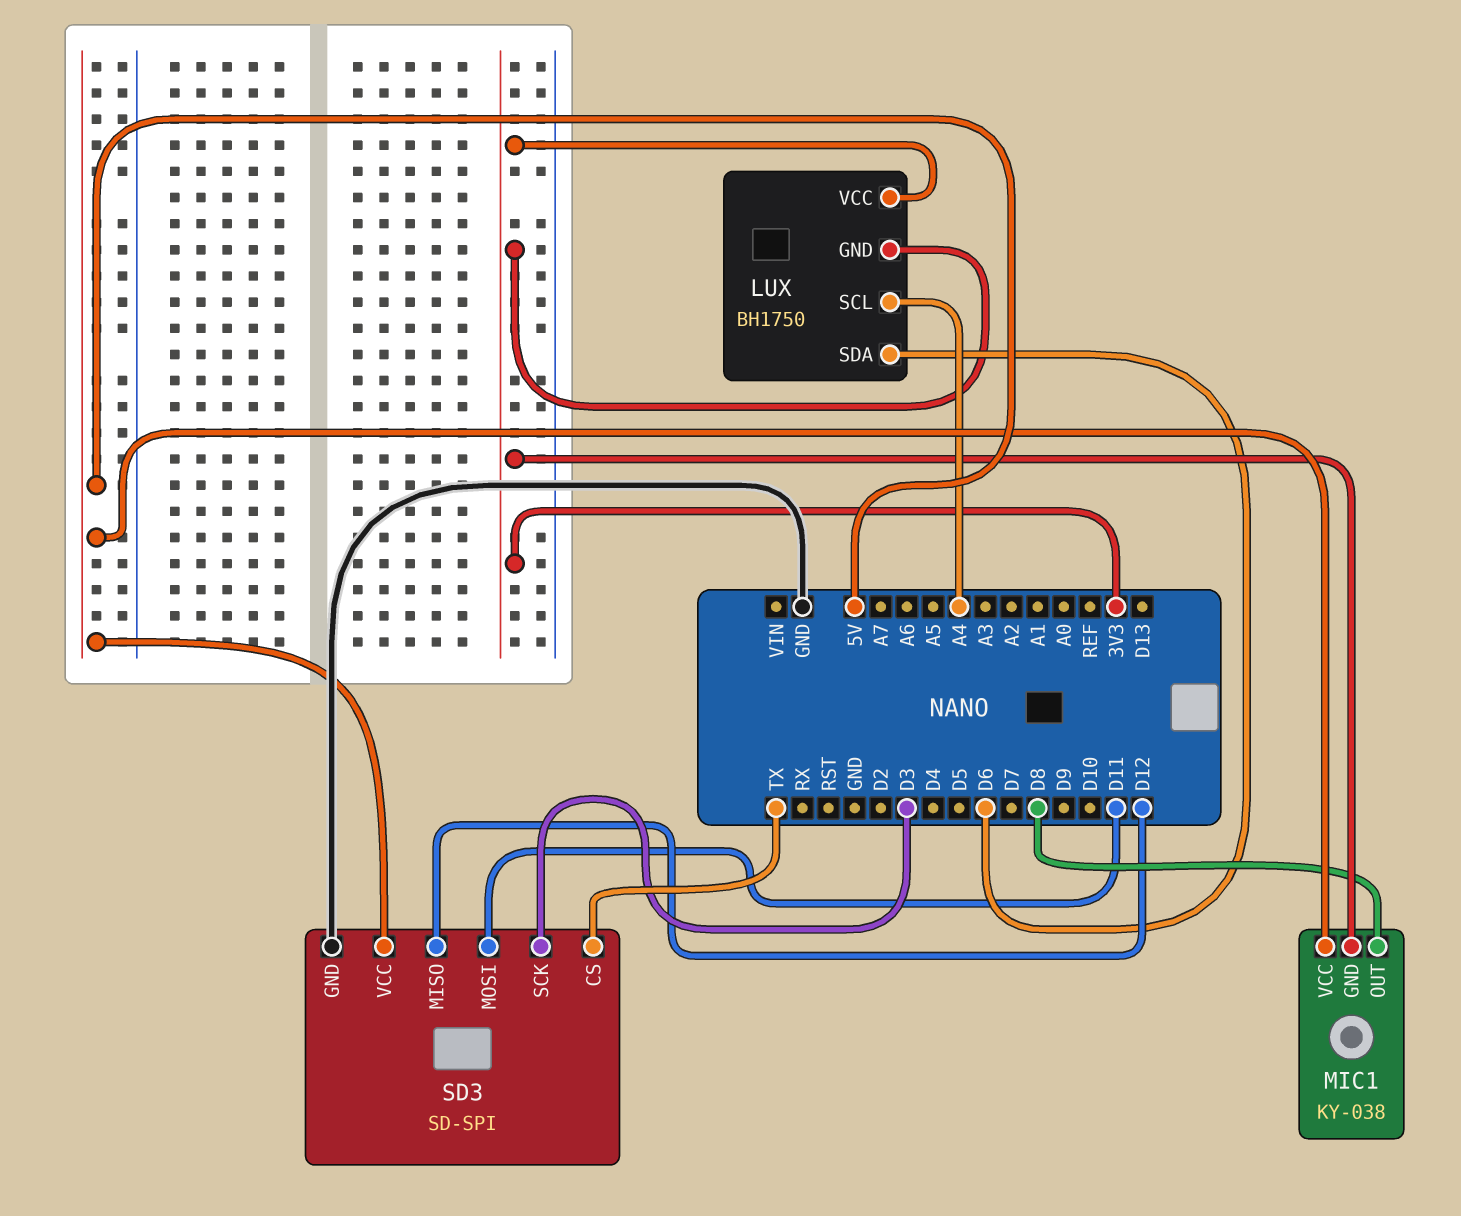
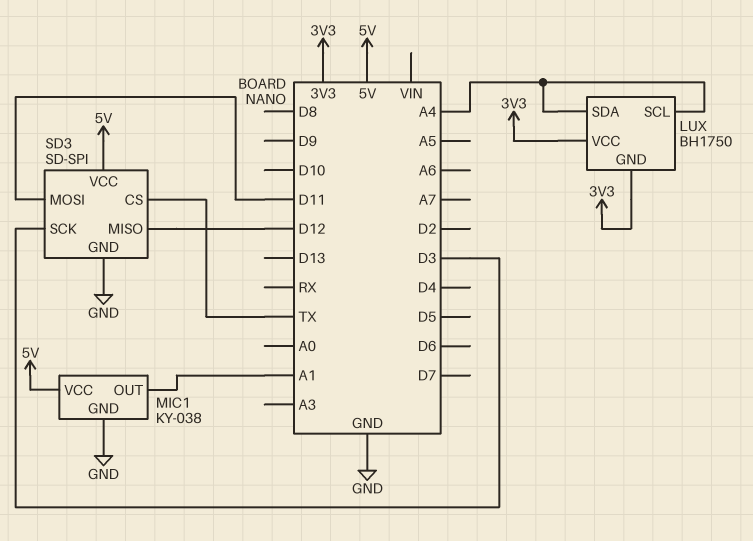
LUX pin SDA: D6 -> A4
MIC1 pin GND: 3V3 -> GND
MIC1 pin OUT: D8 -> A1

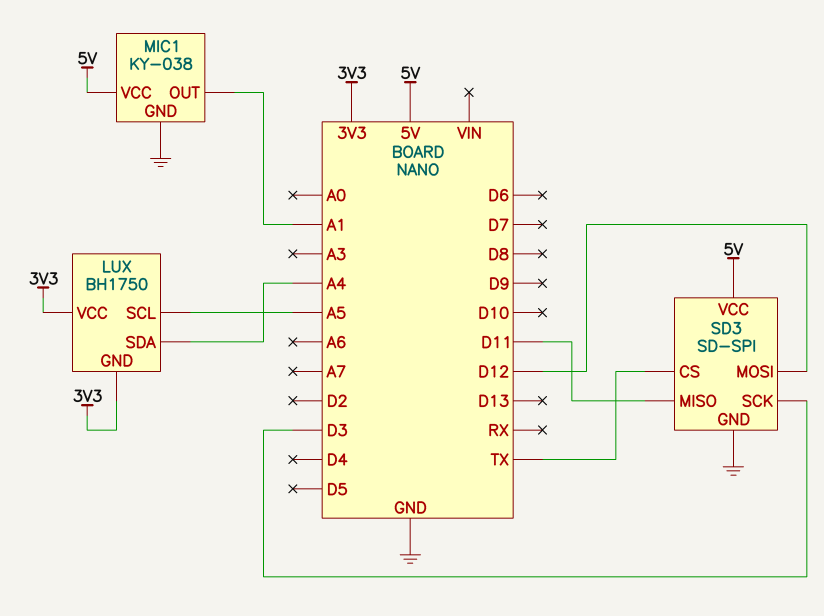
LUX pin SCL: A4 -> A5
SD3 pin MISO: D12 -> D11
SD3 pin MOSI: D11 -> D12

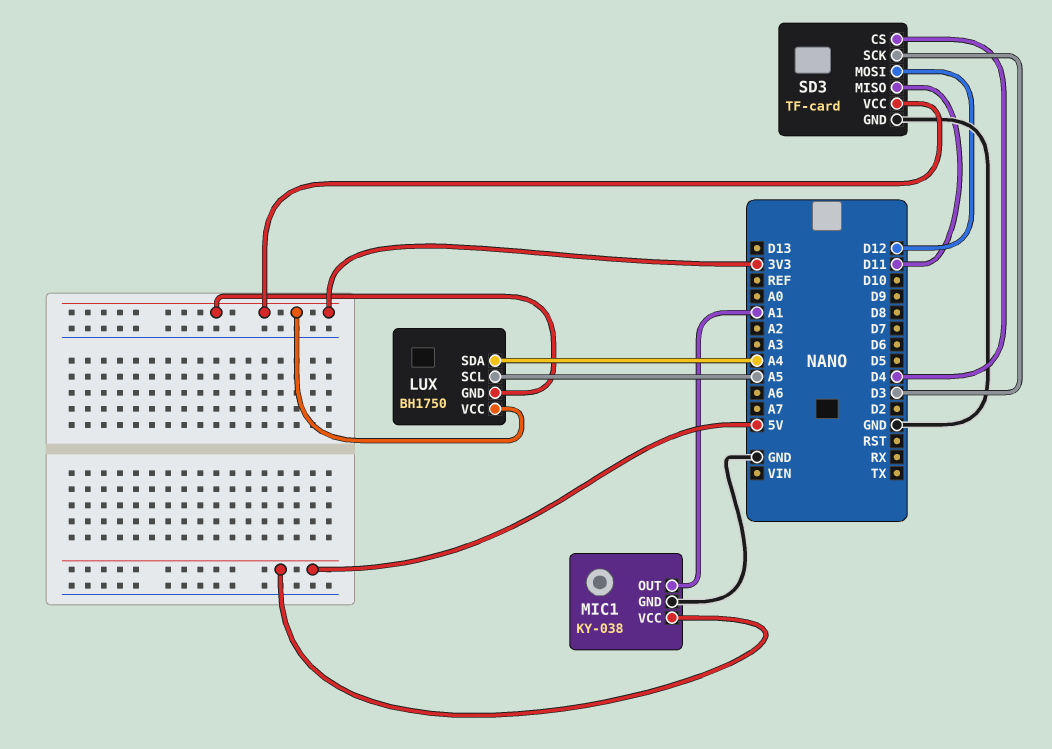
SD3: SD-SPI -> TF-card
SD3 pin CS: TX -> D4
SD3 pin VCC: 5V -> 3V3

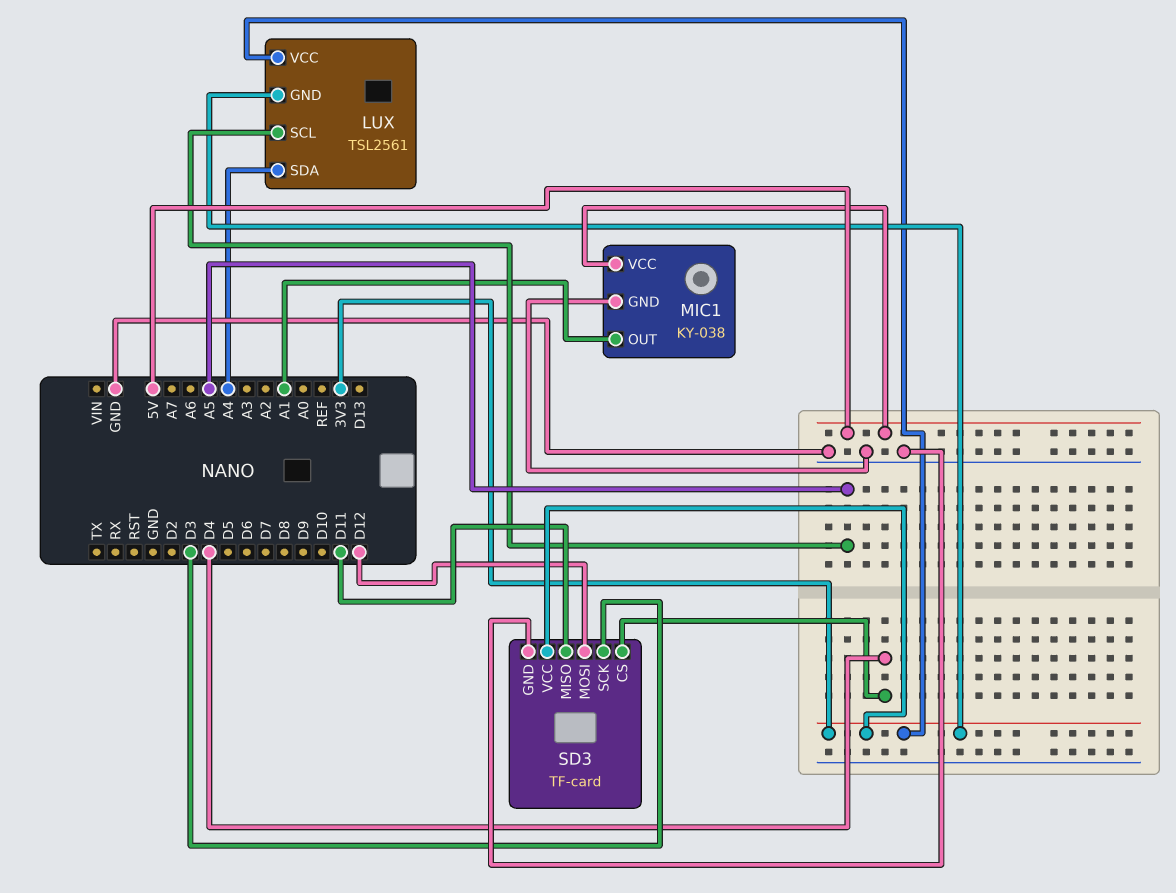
LUX: BH1750 -> TSL2561

